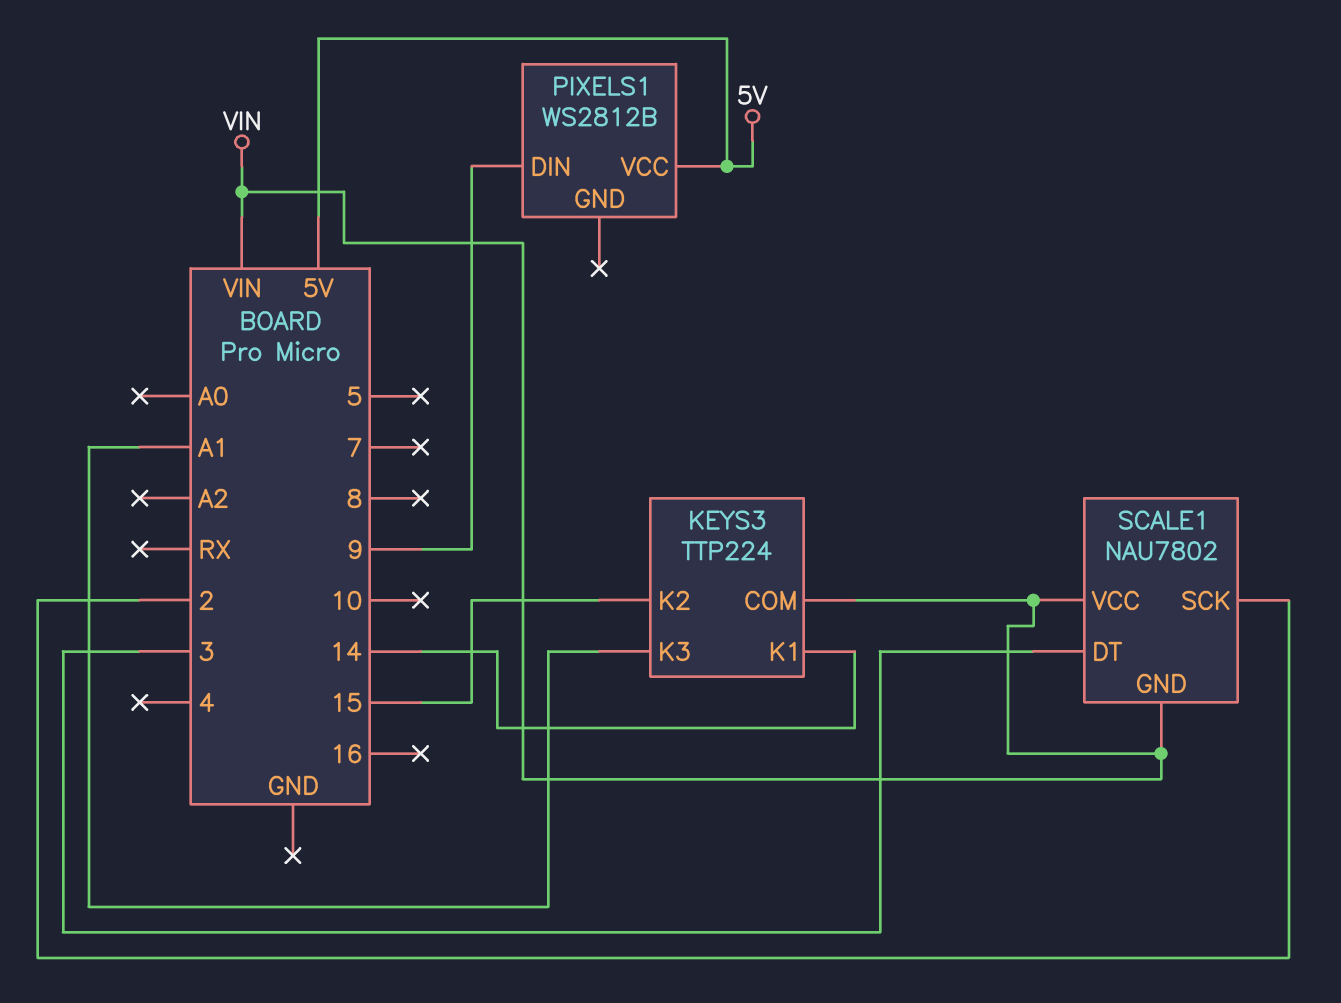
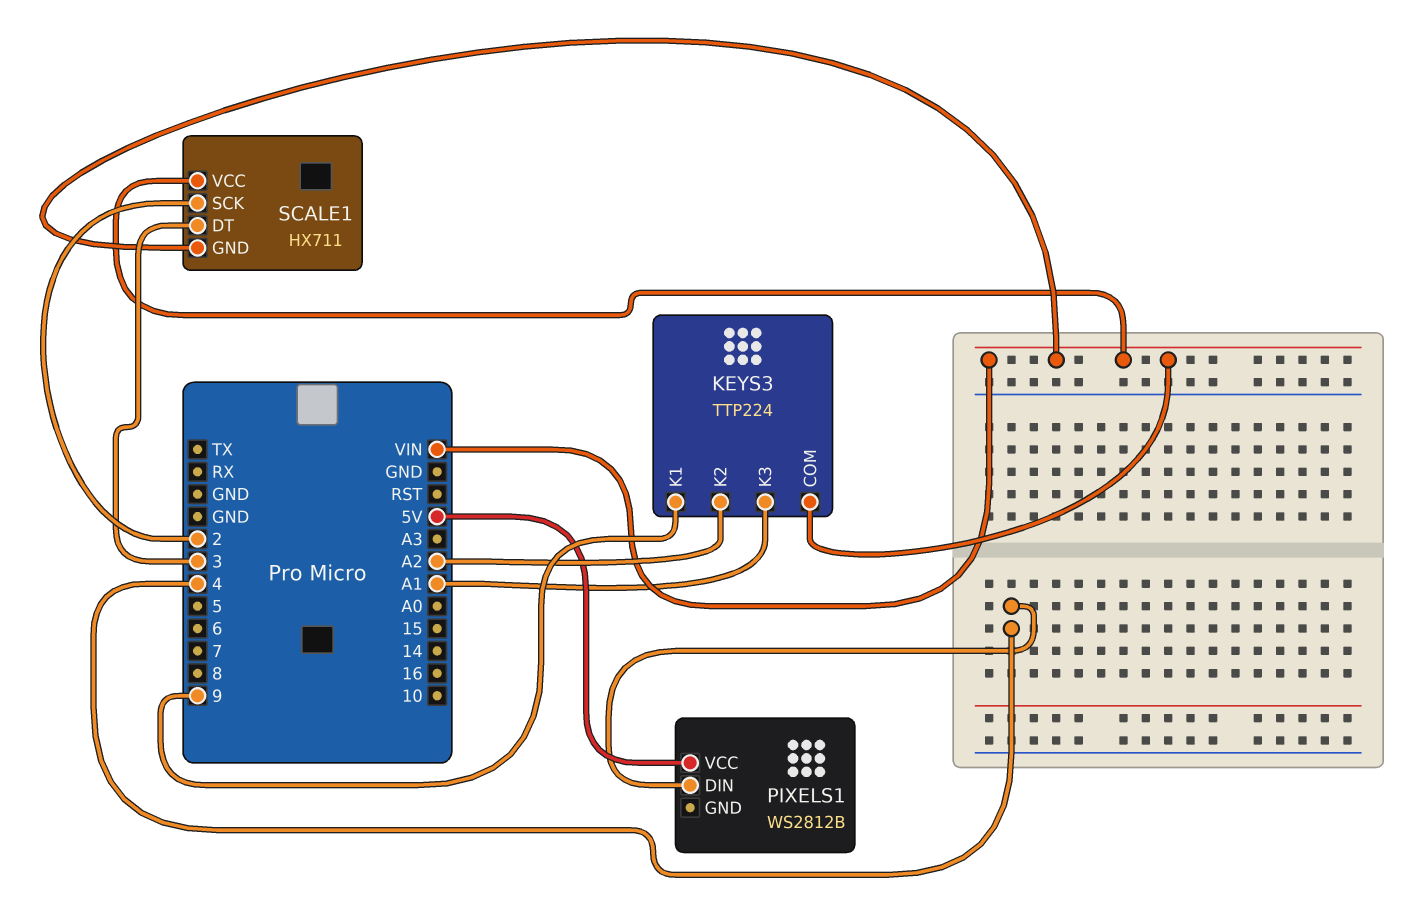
KEYS3 pin K1: 14 -> 9
KEYS3 pin K2: 15 -> A2
PIXELS1 pin DIN: 9 -> 4
SCALE1: NAU7802 -> HX711

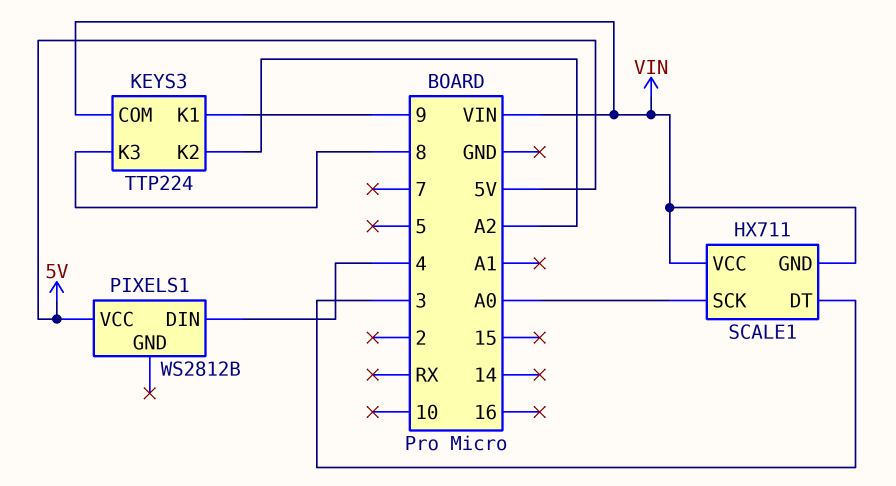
KEYS3 pin K3: A1 -> 8
SCALE1 pin SCK: 2 -> A0

